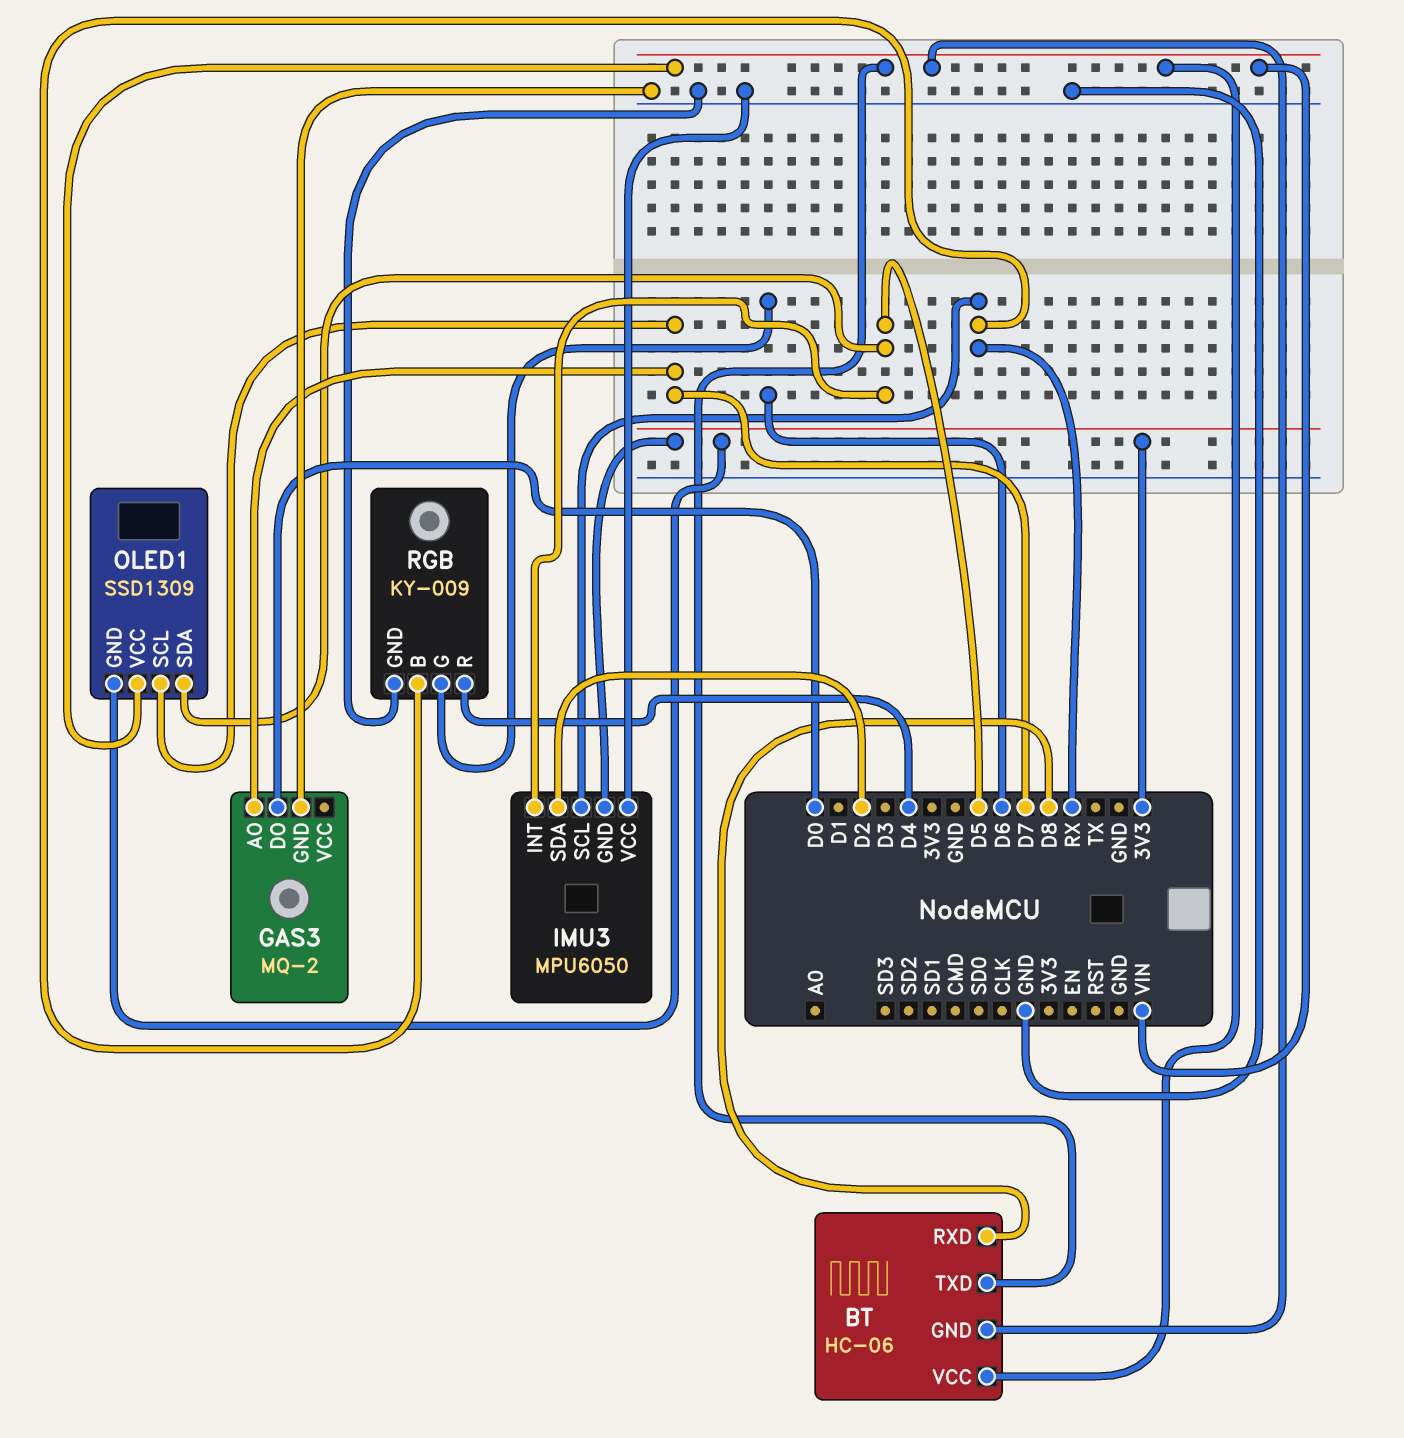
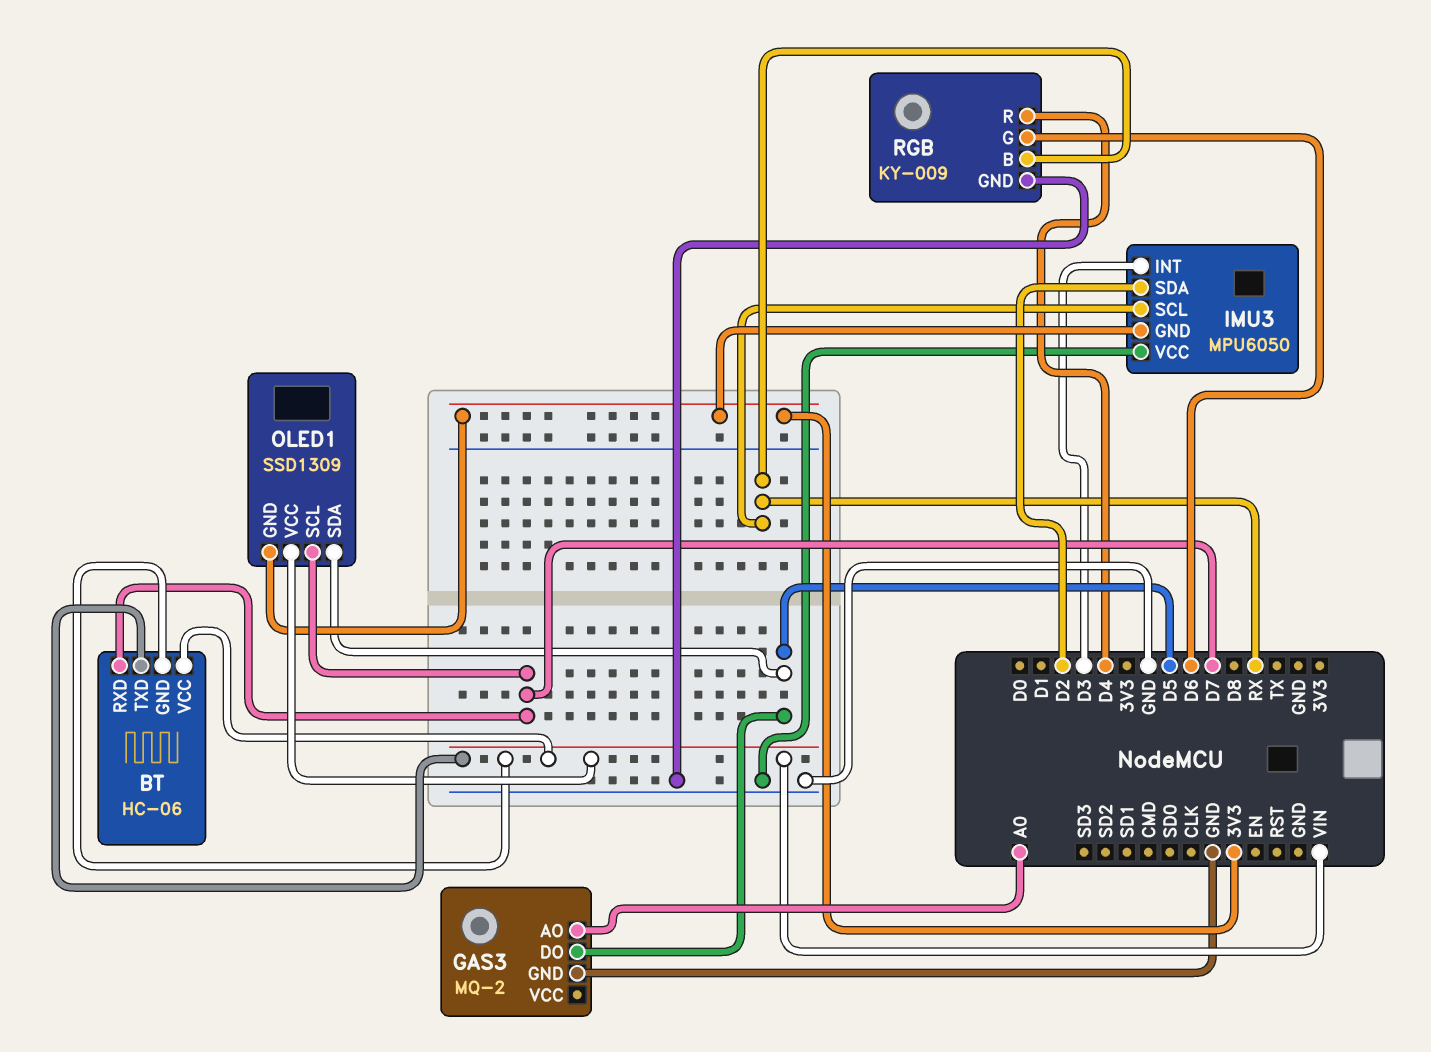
BT pin RXD: D8 -> D7
GAS3 pin AO: D7 -> A0
GAS3 pin DO: D0 -> D5
IMU3 pin INT: D5 -> D3

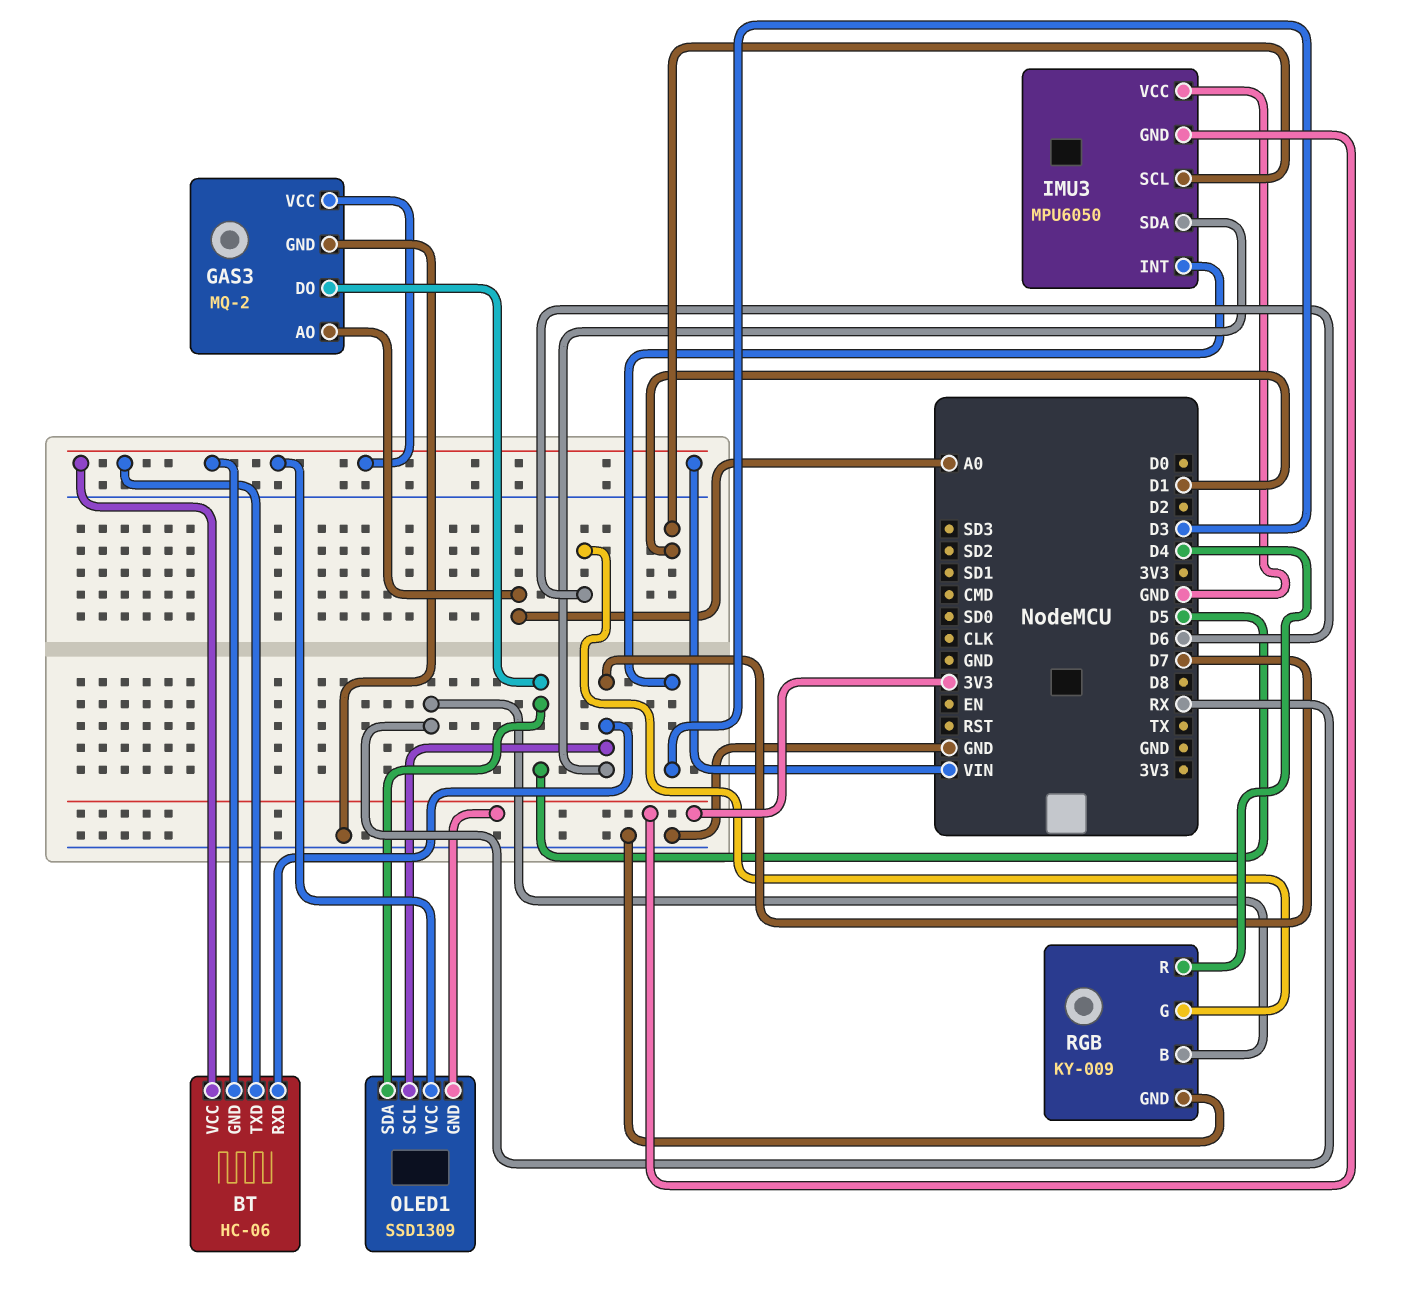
GAS3 pin VCC: none -> VIN
IMU3 pin SCL: RX -> D1
IMU3 pin SDA: D2 -> D7

